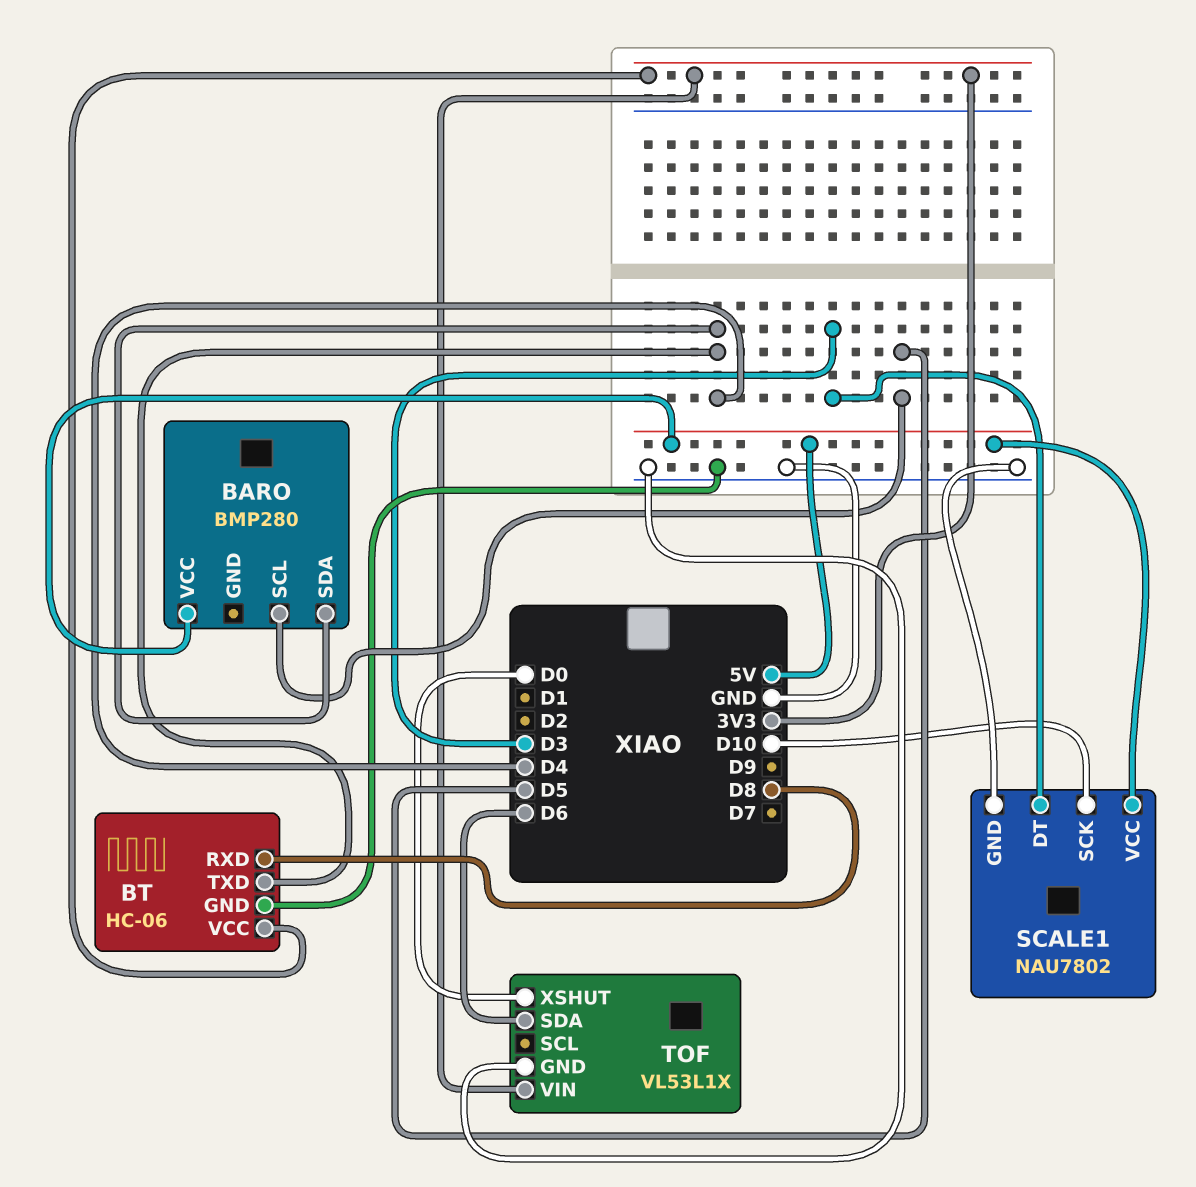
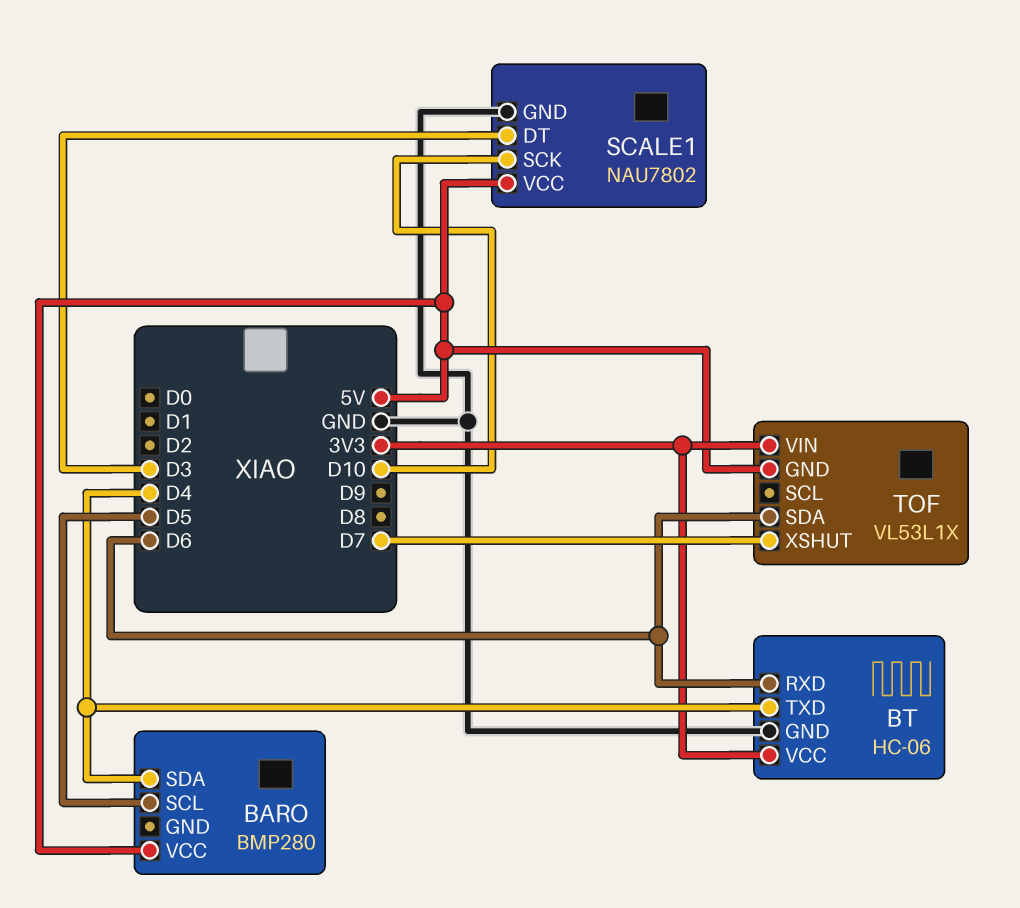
BT pin RXD: D8 -> D6
TOF pin GND: GND -> 5V
TOF pin XSHUT: D0 -> D7

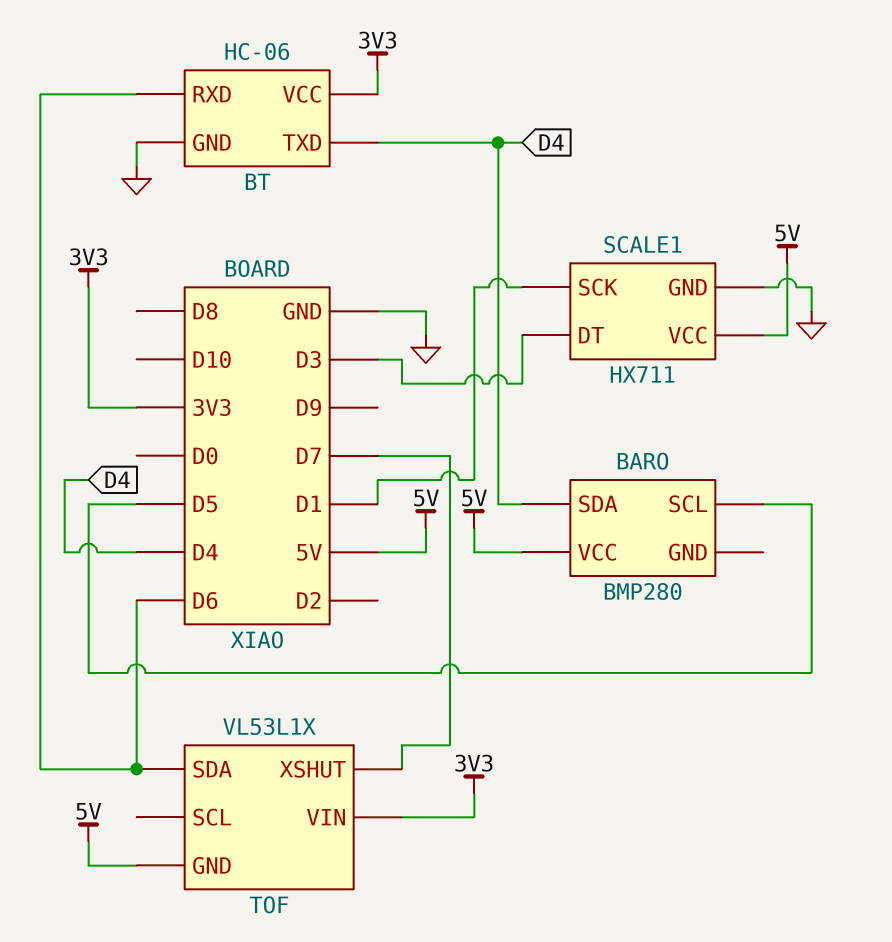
SCALE1: NAU7802 -> HX711
SCALE1 pin SCK: D10 -> D1

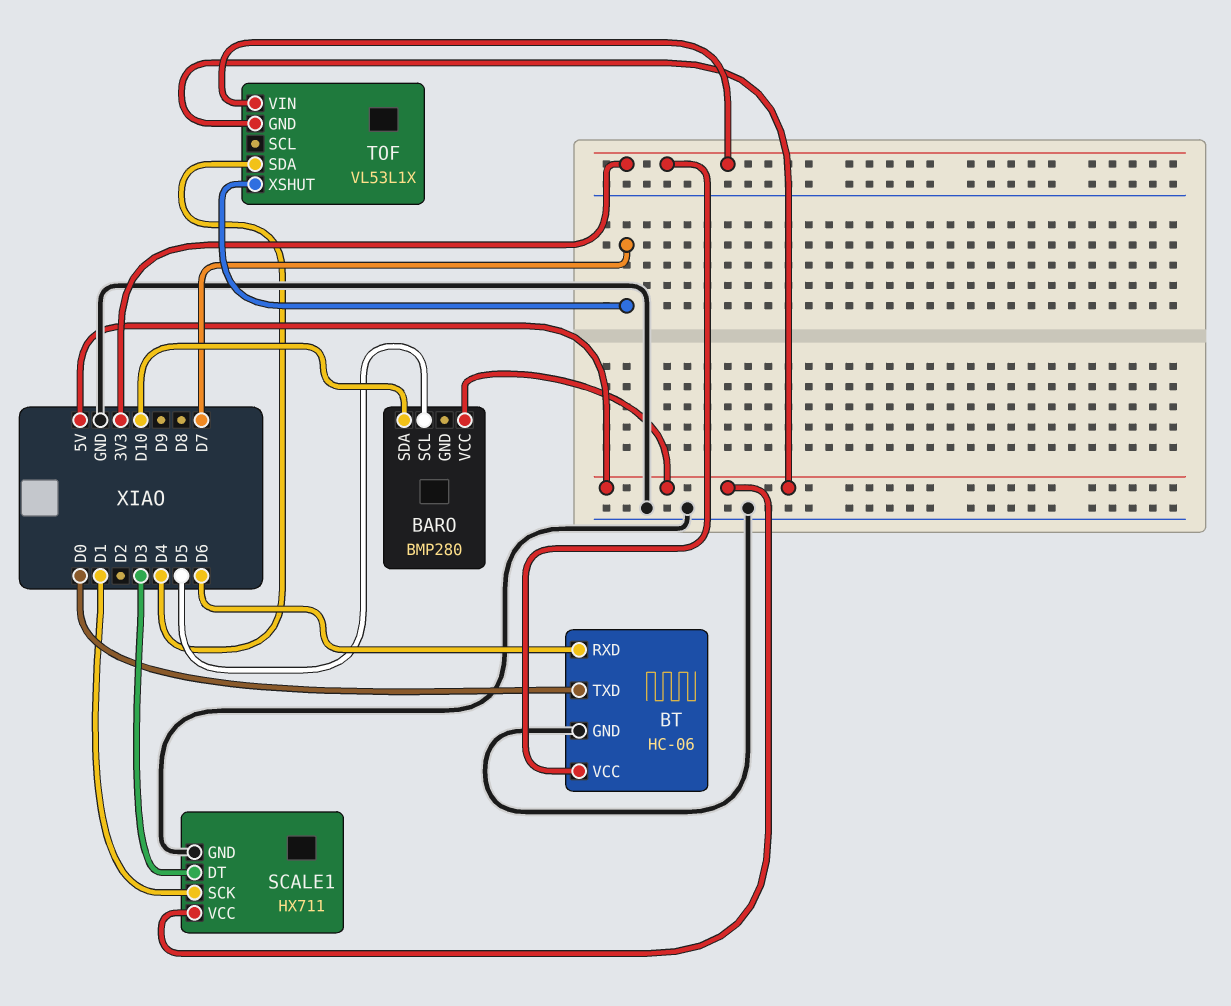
BARO pin SDA: D4 -> D10
BT pin TXD: D4 -> D0
TOF pin SDA: D6 -> D4

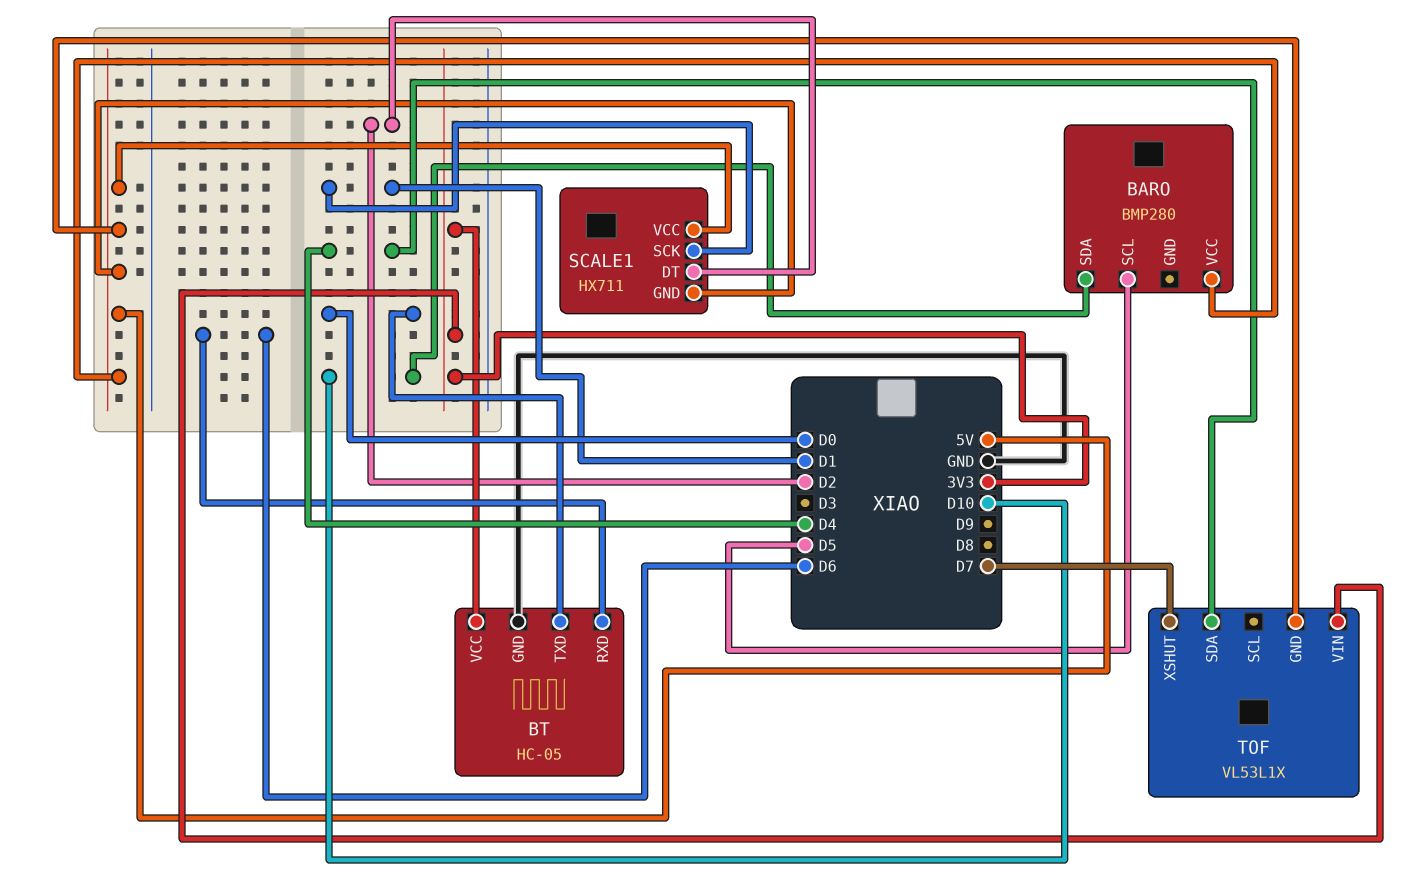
BT: HC-06 -> HC-05
SCALE1 pin DT: D3 -> D2
SCALE1 pin GND: GND -> 5V

